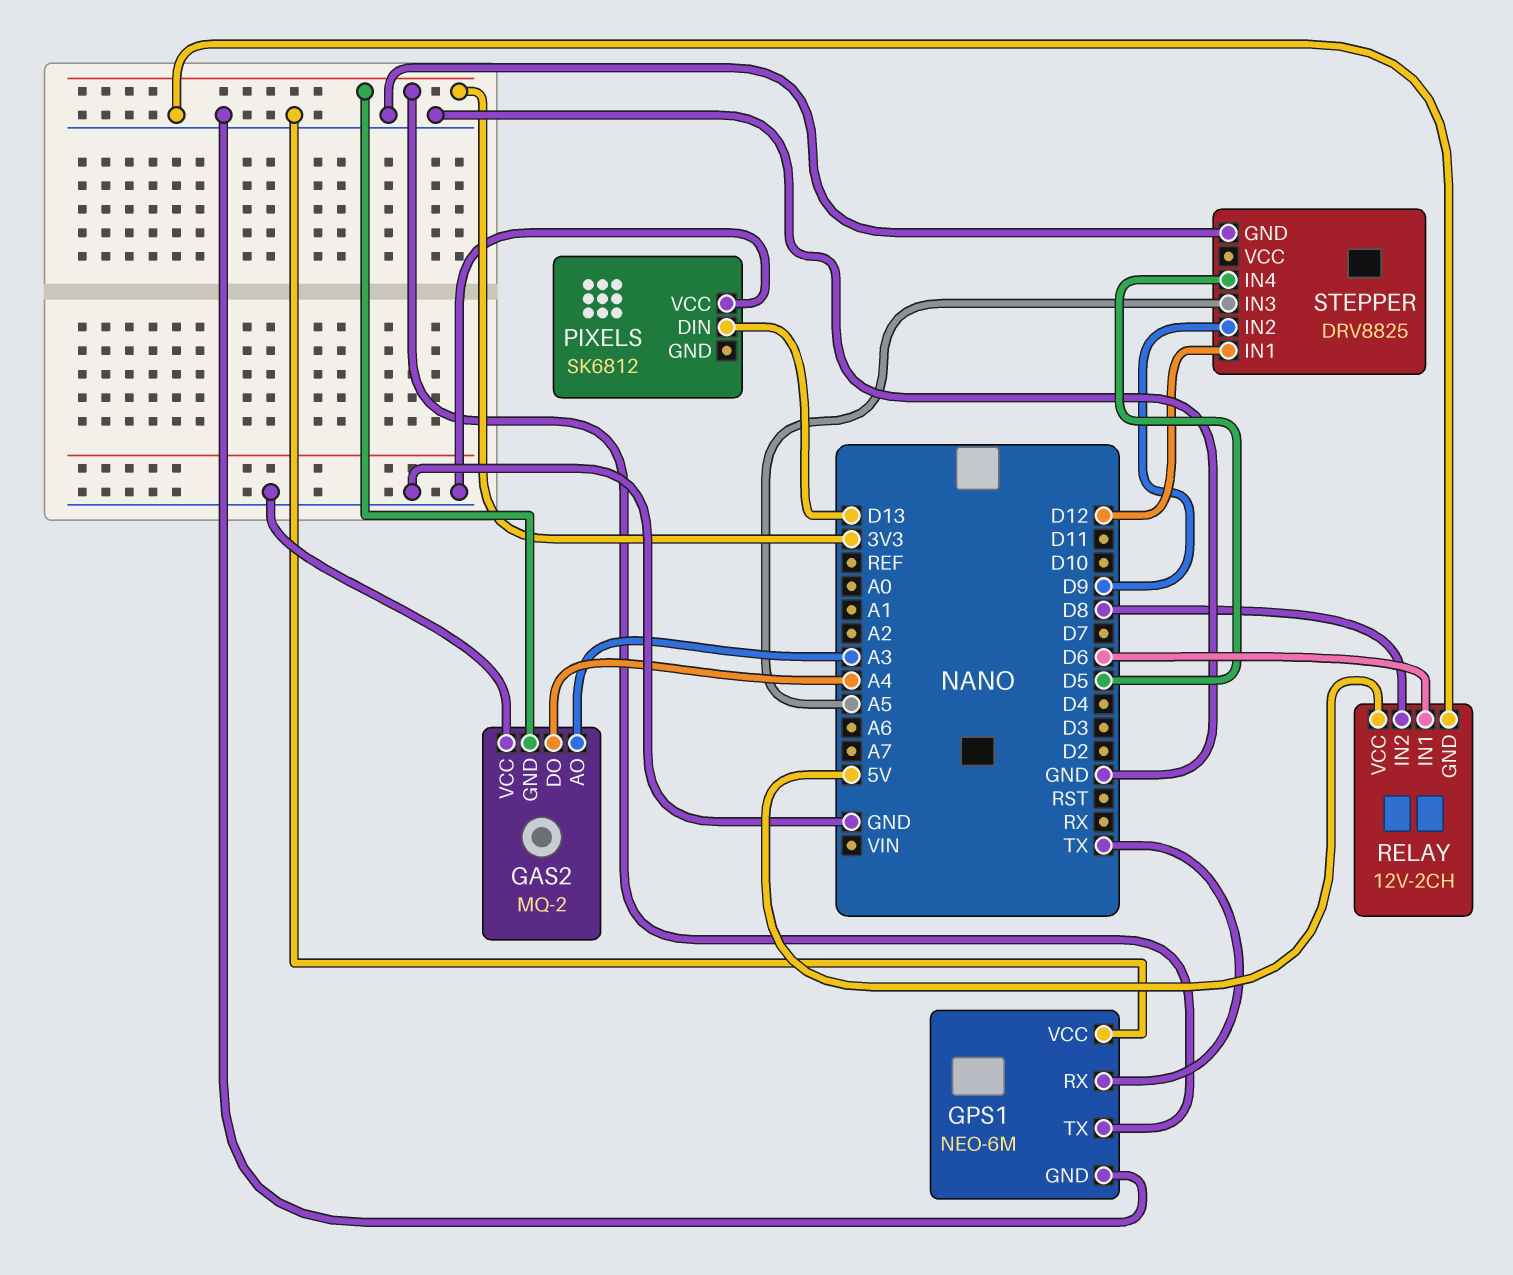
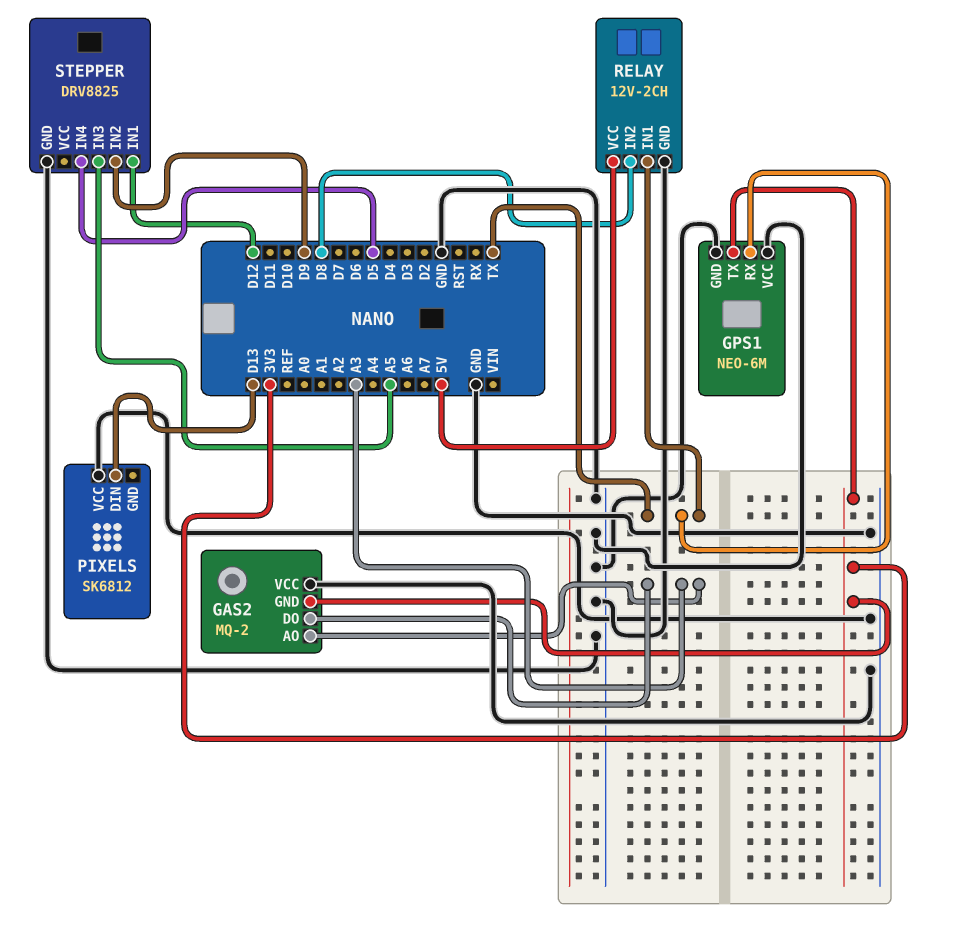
GAS2 pin DO: A4 -> A3
RELAY pin IN1: D6 -> TX

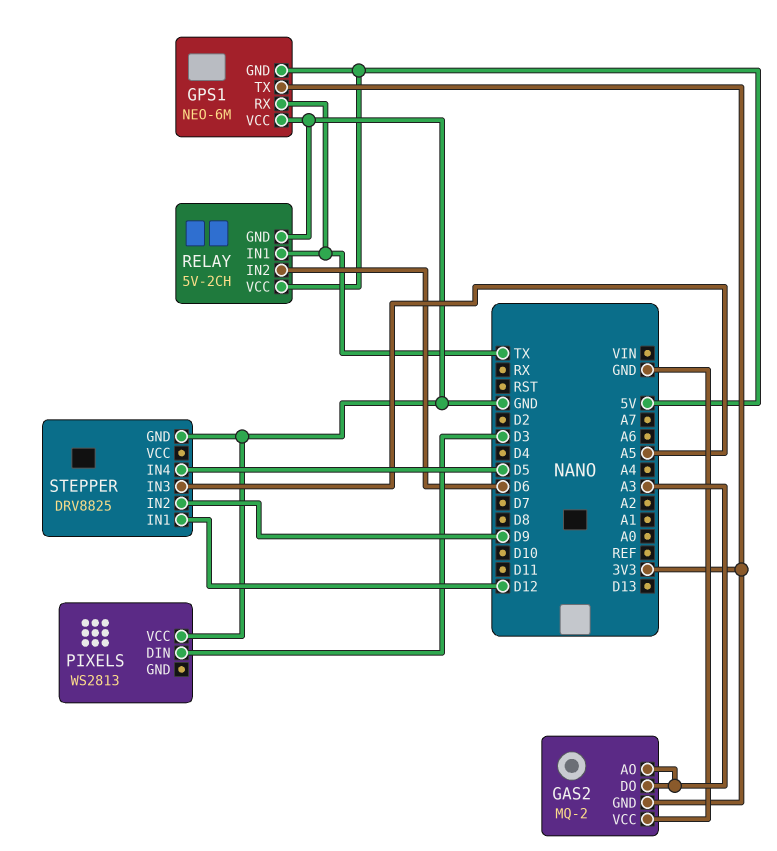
GPS1 pin GND: GND -> 5V
PIXELS: SK6812 -> WS2813
PIXELS pin DIN: D13 -> D3
RELAY: 12V-2CH -> 5V-2CH
RELAY pin IN2: D8 -> D6

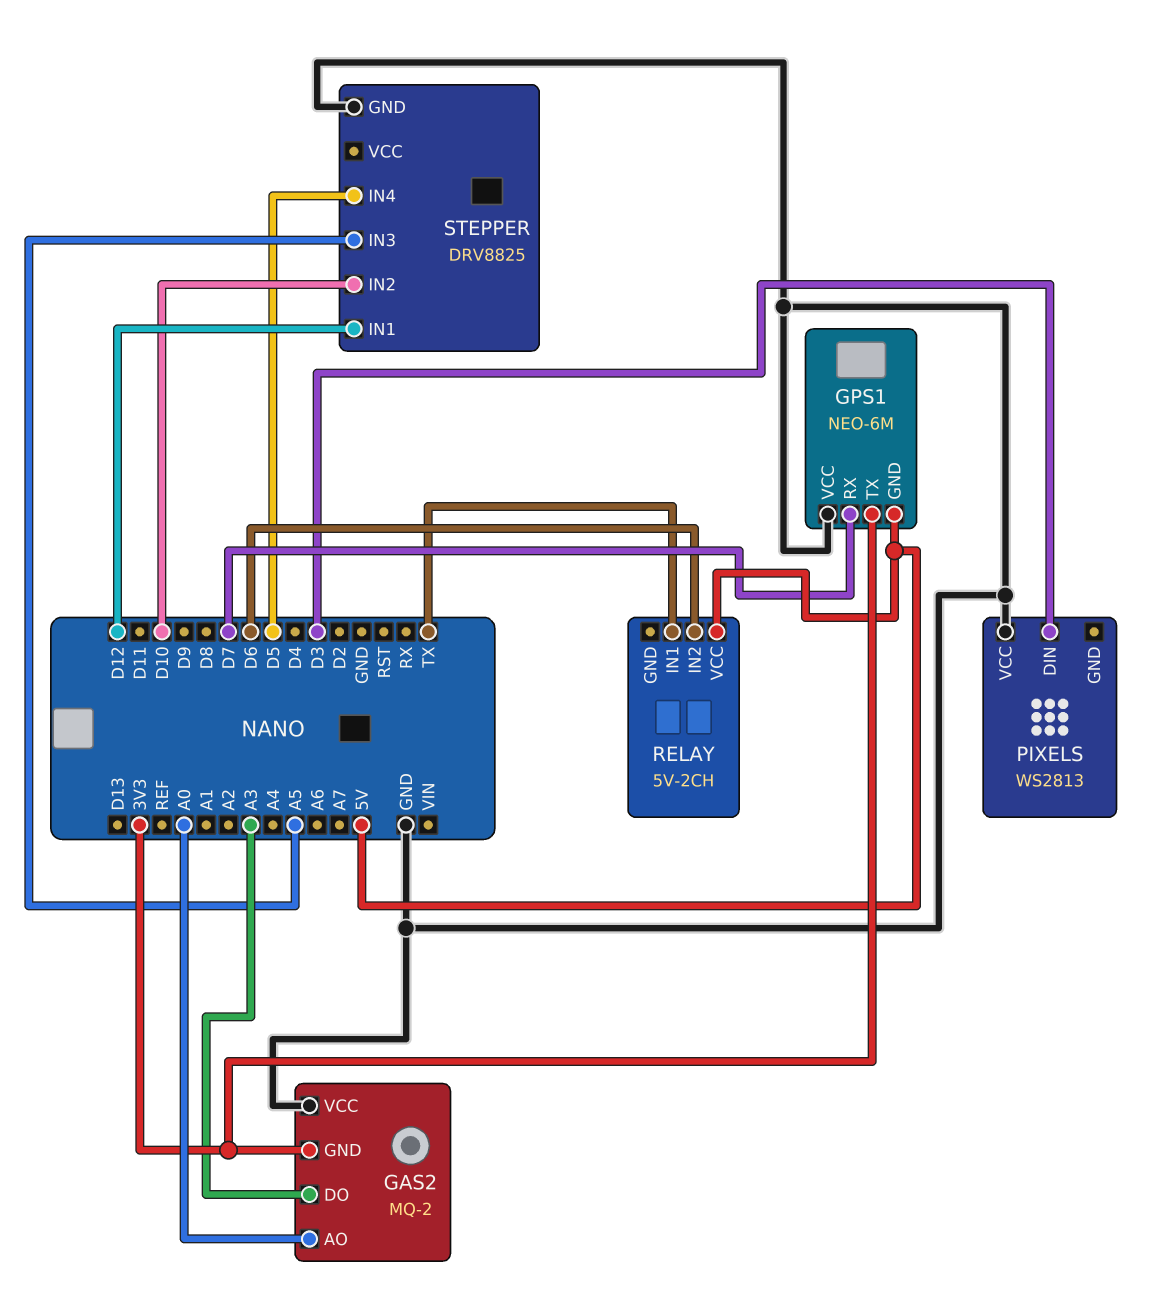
GAS2 pin AO: A3 -> A0
GPS1 pin RX: TX -> D7
RELAY pin GND: GND -> none
STEPPER pin IN2: D9 -> D10

